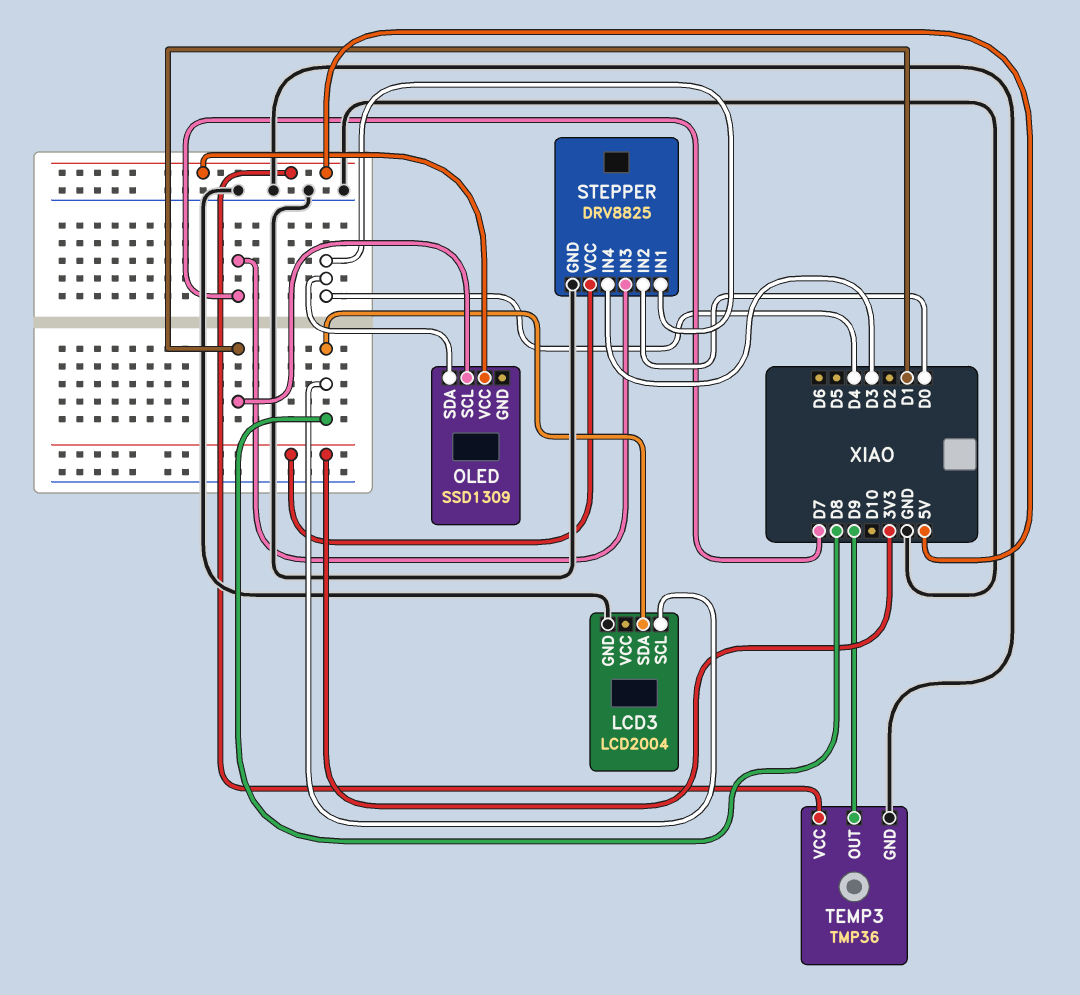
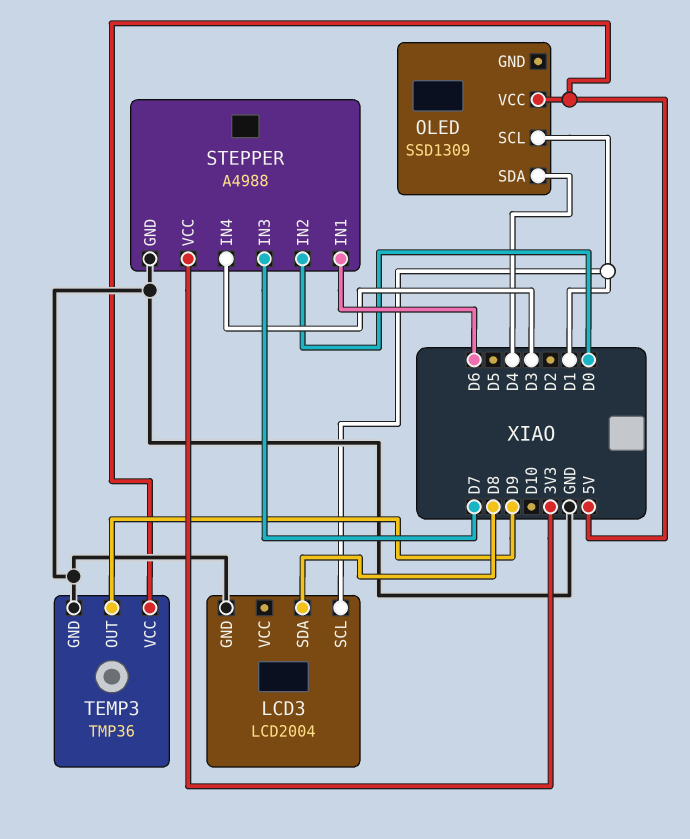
LCD3 pin SCL: D8 -> D1
STEPPER: DRV8825 -> A4988
STEPPER pin IN1: D4 -> D6

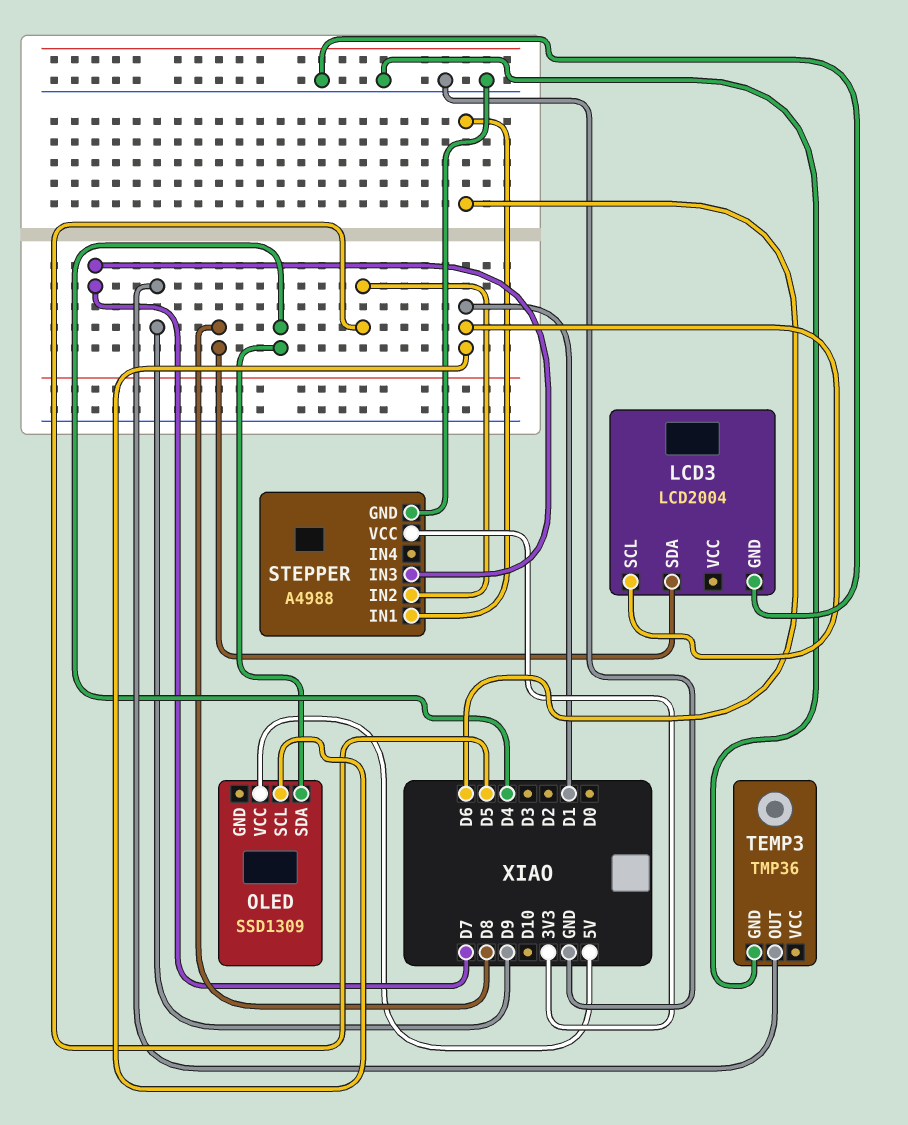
STEPPER pin IN2: D0 -> D5
STEPPER pin IN4: D3 -> none
TEMP3 pin VCC: 5V -> none

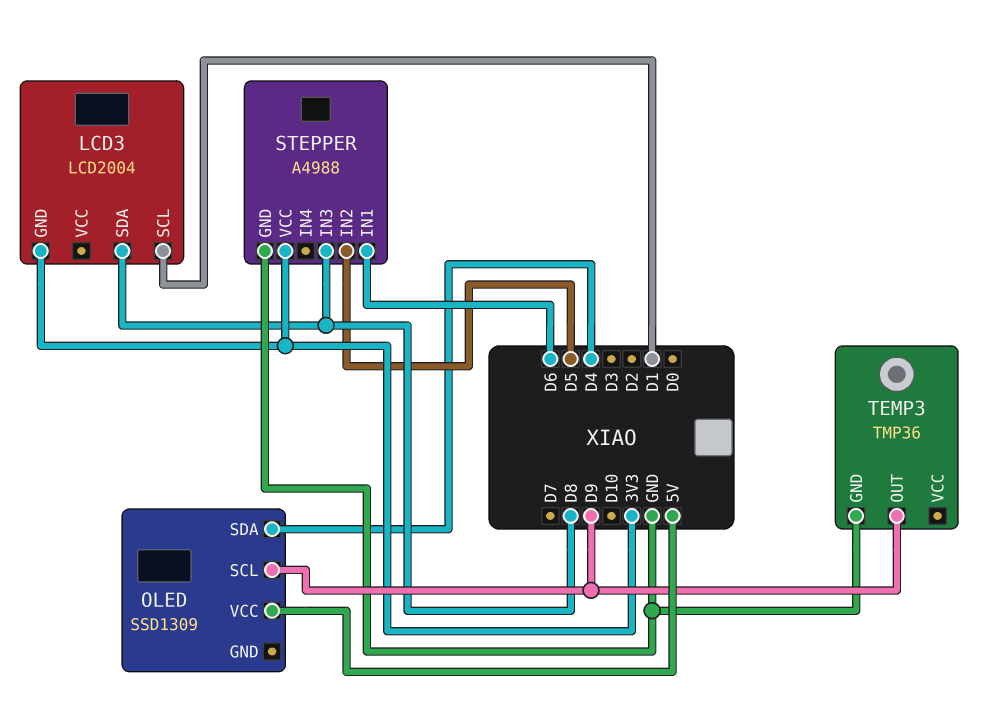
LCD3 pin GND: GND -> 3V3
OLED pin SCL: D1 -> D9
STEPPER pin IN3: D7 -> D8

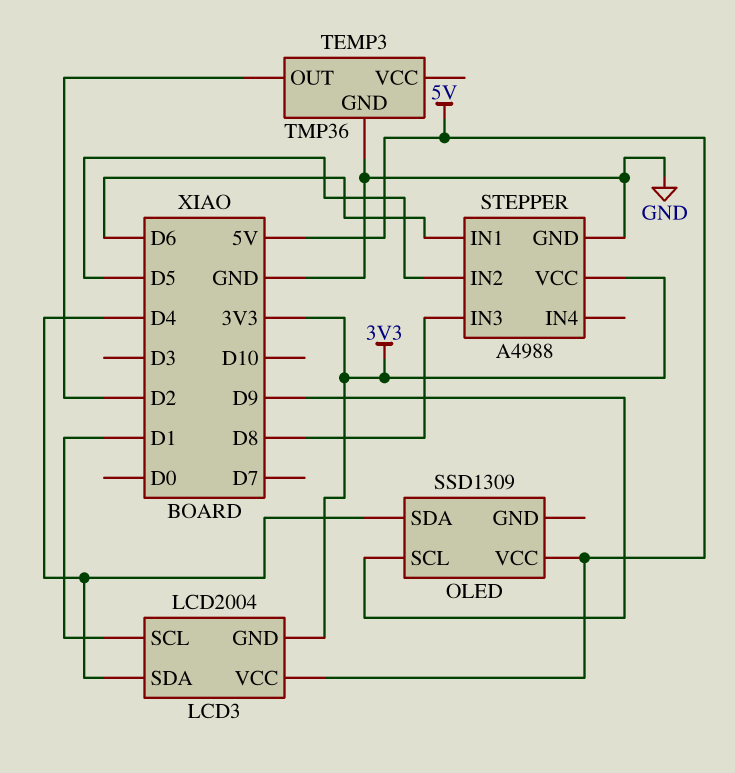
LCD3 pin SDA: D8 -> D4
LCD3 pin VCC: none -> 5V
TEMP3 pin OUT: D9 -> D2

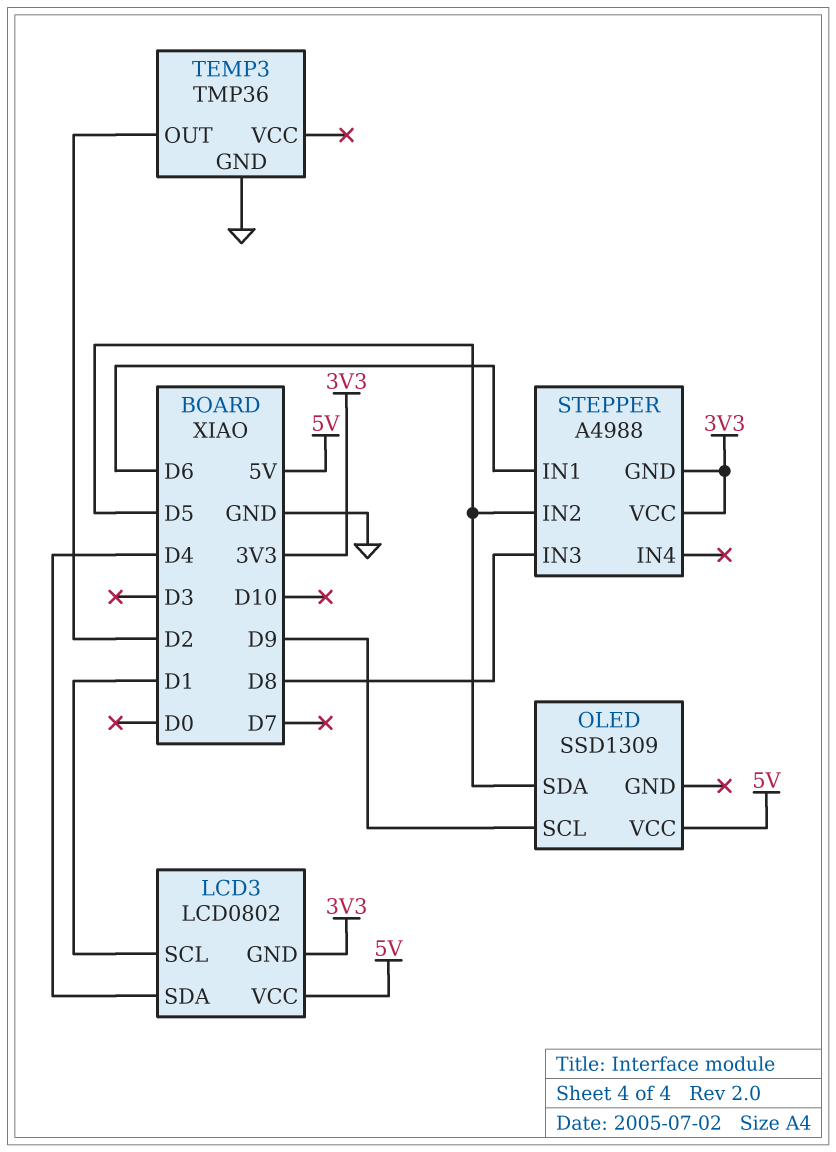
LCD3: LCD2004 -> LCD0802
OLED pin SDA: D4 -> D5
STEPPER pin GND: GND -> 3V3

